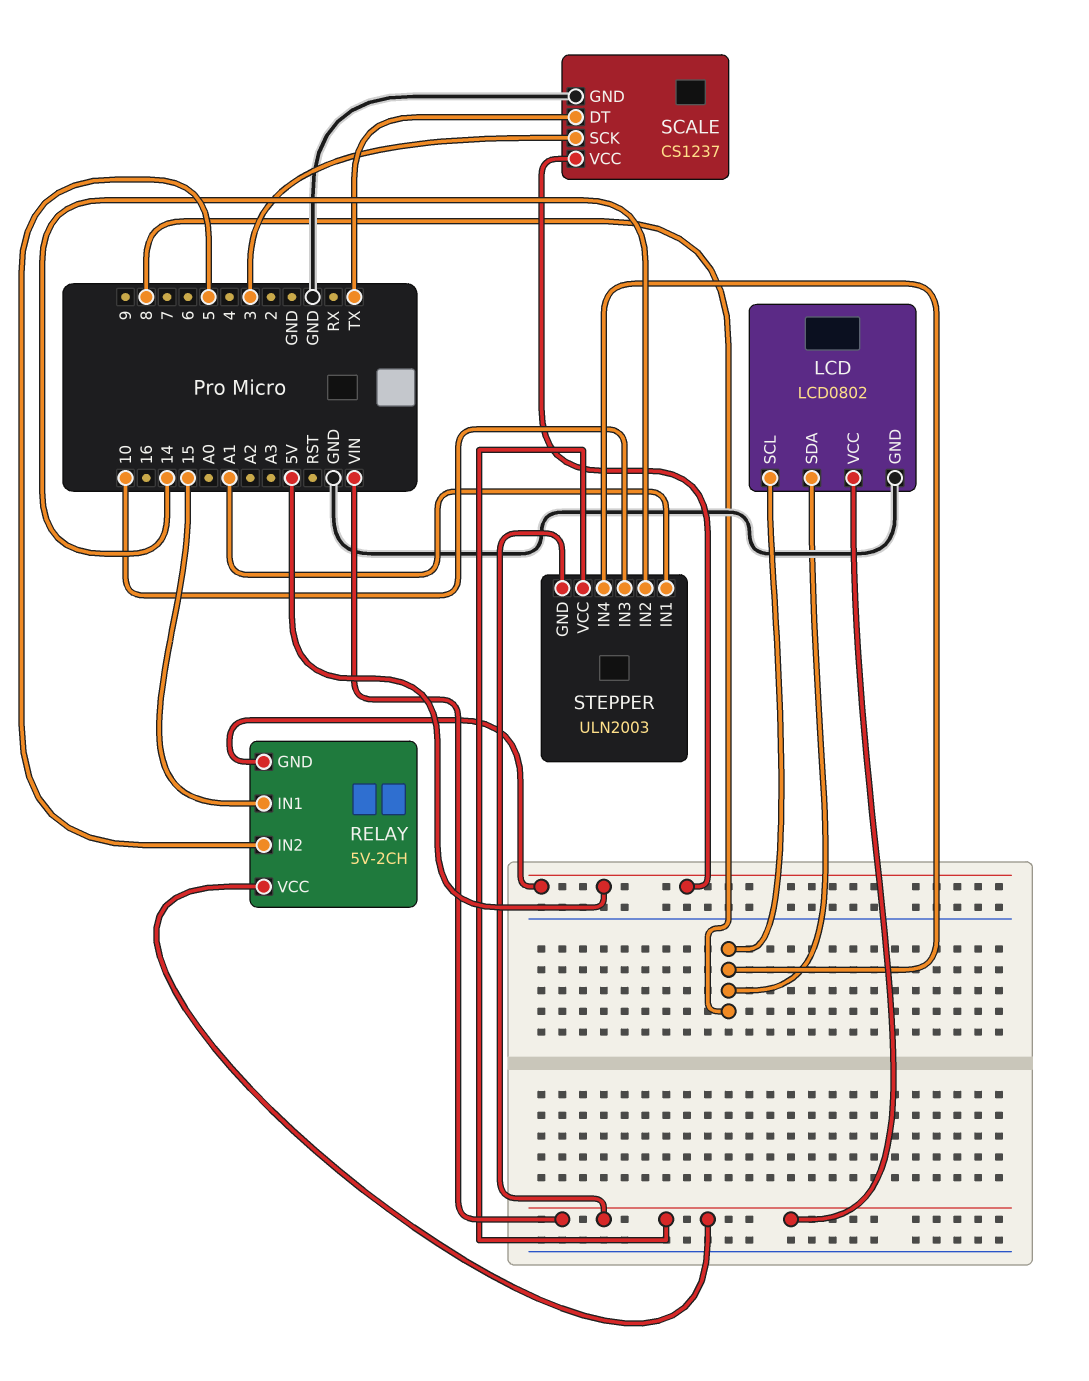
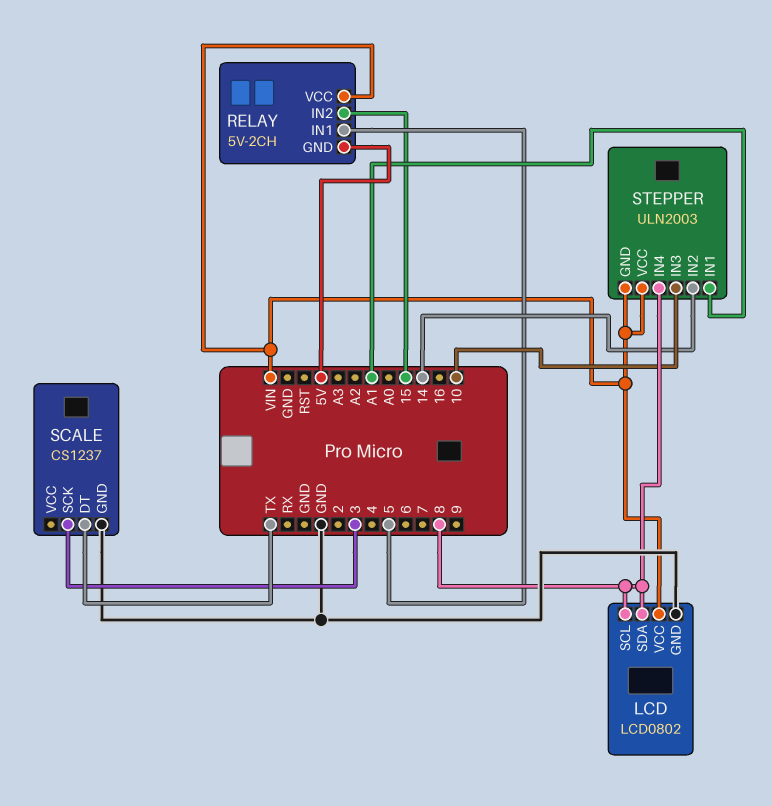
RELAY pin IN1: 15 -> 5
RELAY pin IN2: 5 -> 15
SCALE pin VCC: 5V -> none

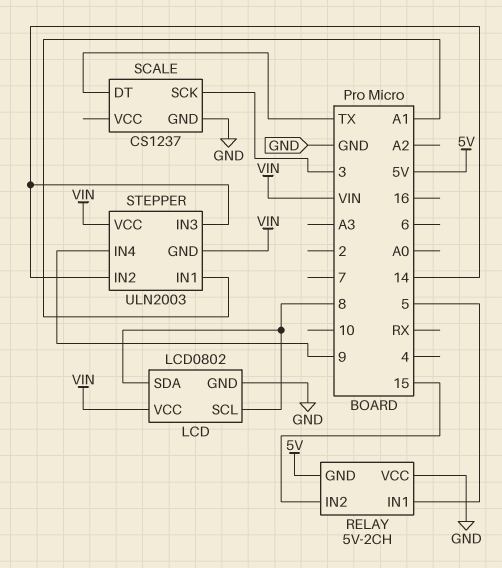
RELAY pin VCC: VIN -> GND
STEPPER pin IN3: 10 -> 14
STEPPER pin IN4: 8 -> 9

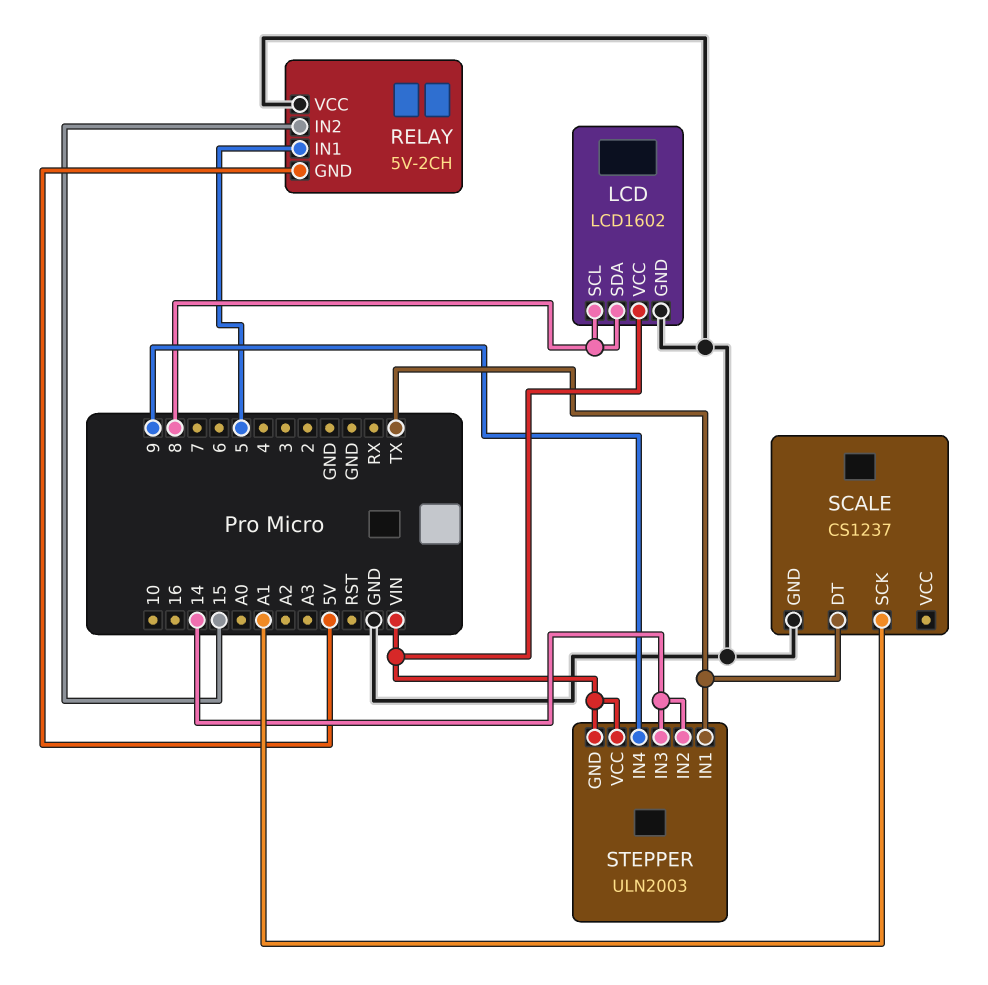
LCD: LCD0802 -> LCD1602
SCALE pin SCK: 3 -> A1
STEPPER pin IN1: A1 -> TX

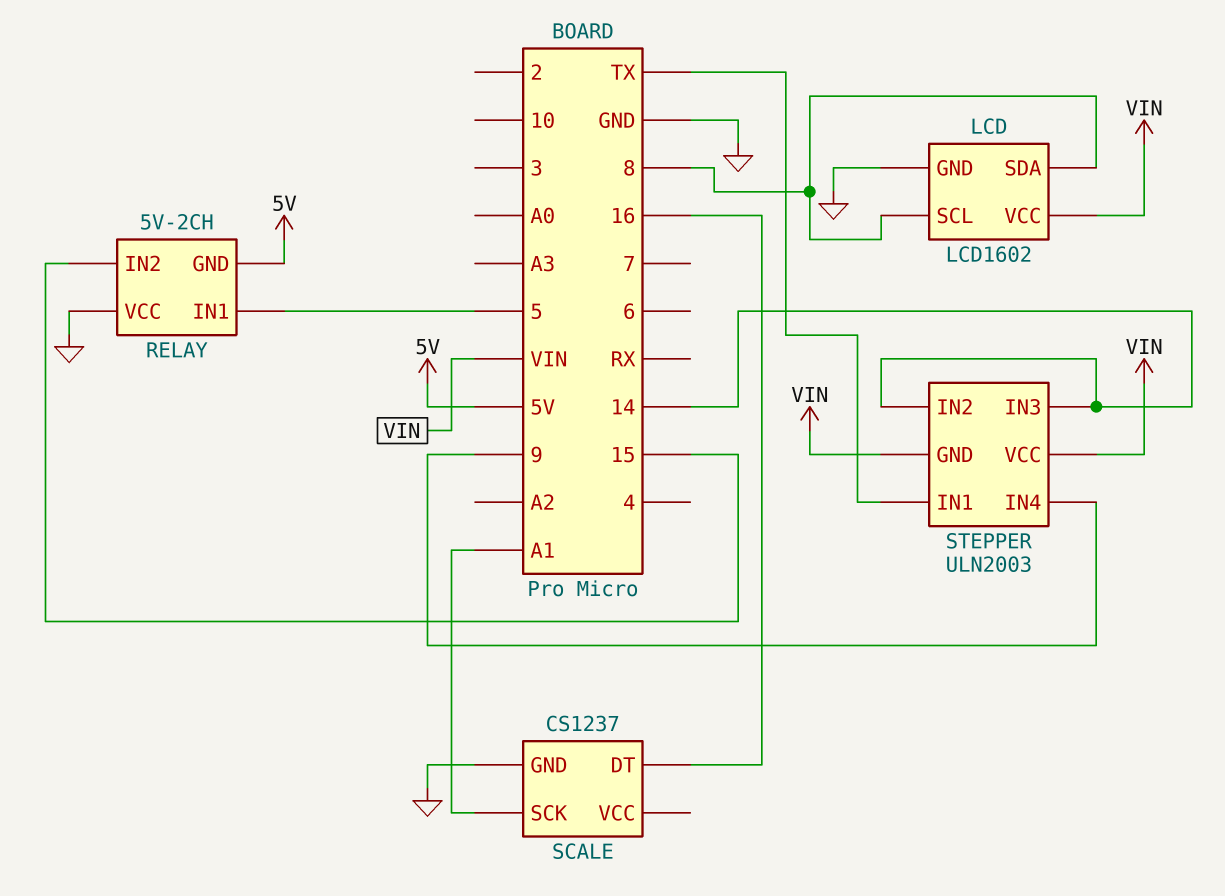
SCALE pin DT: TX -> 16

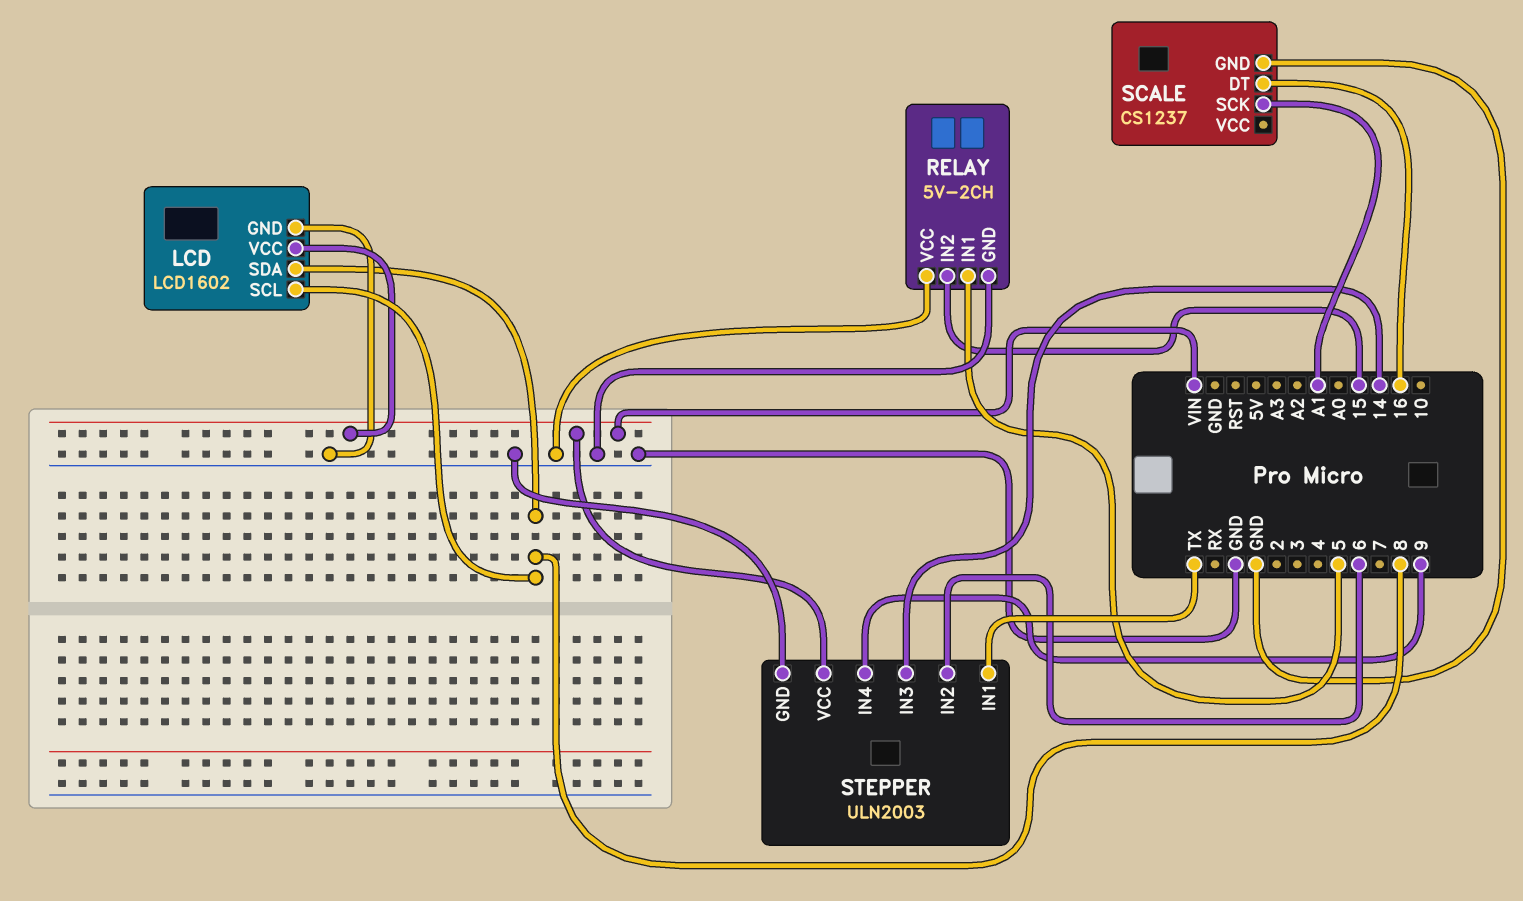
RELAY pin GND: 5V -> GND
STEPPER pin GND: VIN -> GND
STEPPER pin IN2: 14 -> 6

